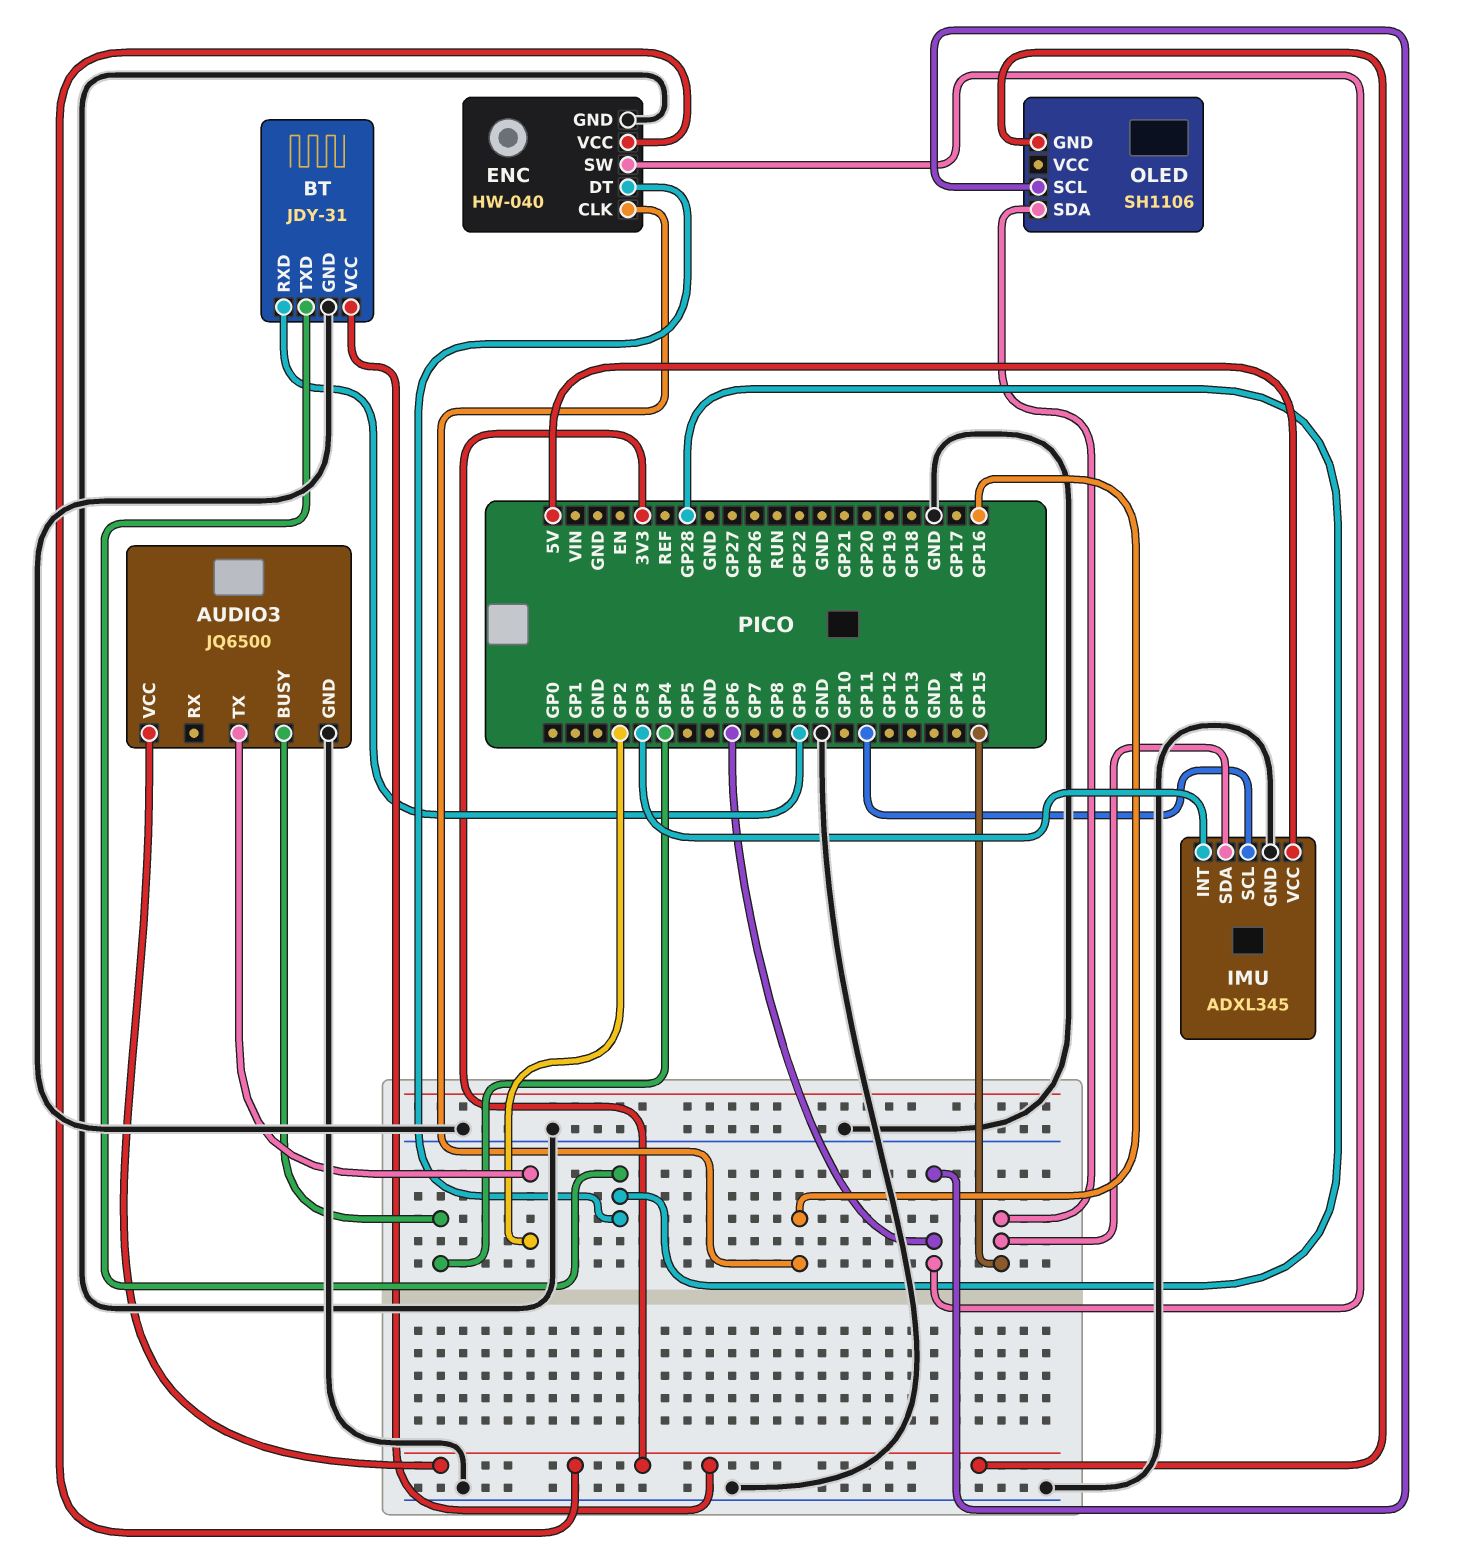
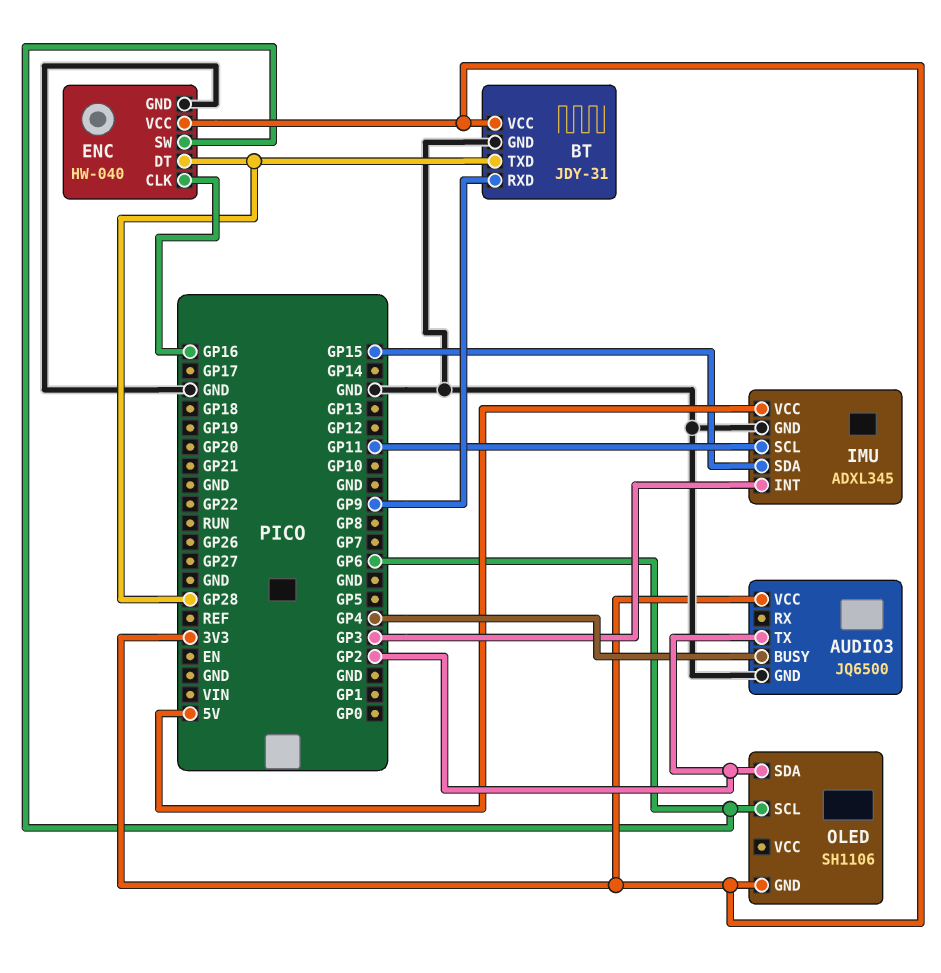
OLED pin SDA: GP15 -> GP2

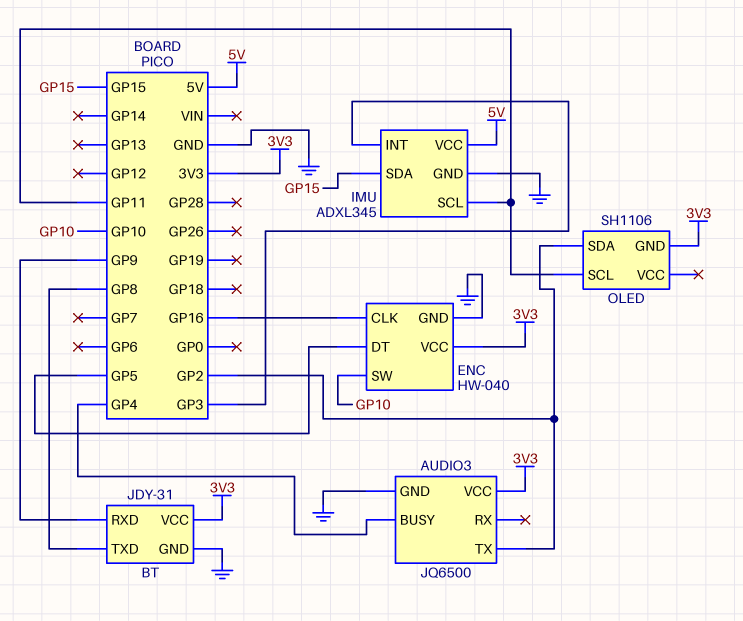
BT pin TXD: GP28 -> GP8
ENC pin DT: GP28 -> GP5
ENC pin SW: GP6 -> GP10
OLED pin SCL: GP6 -> GP11

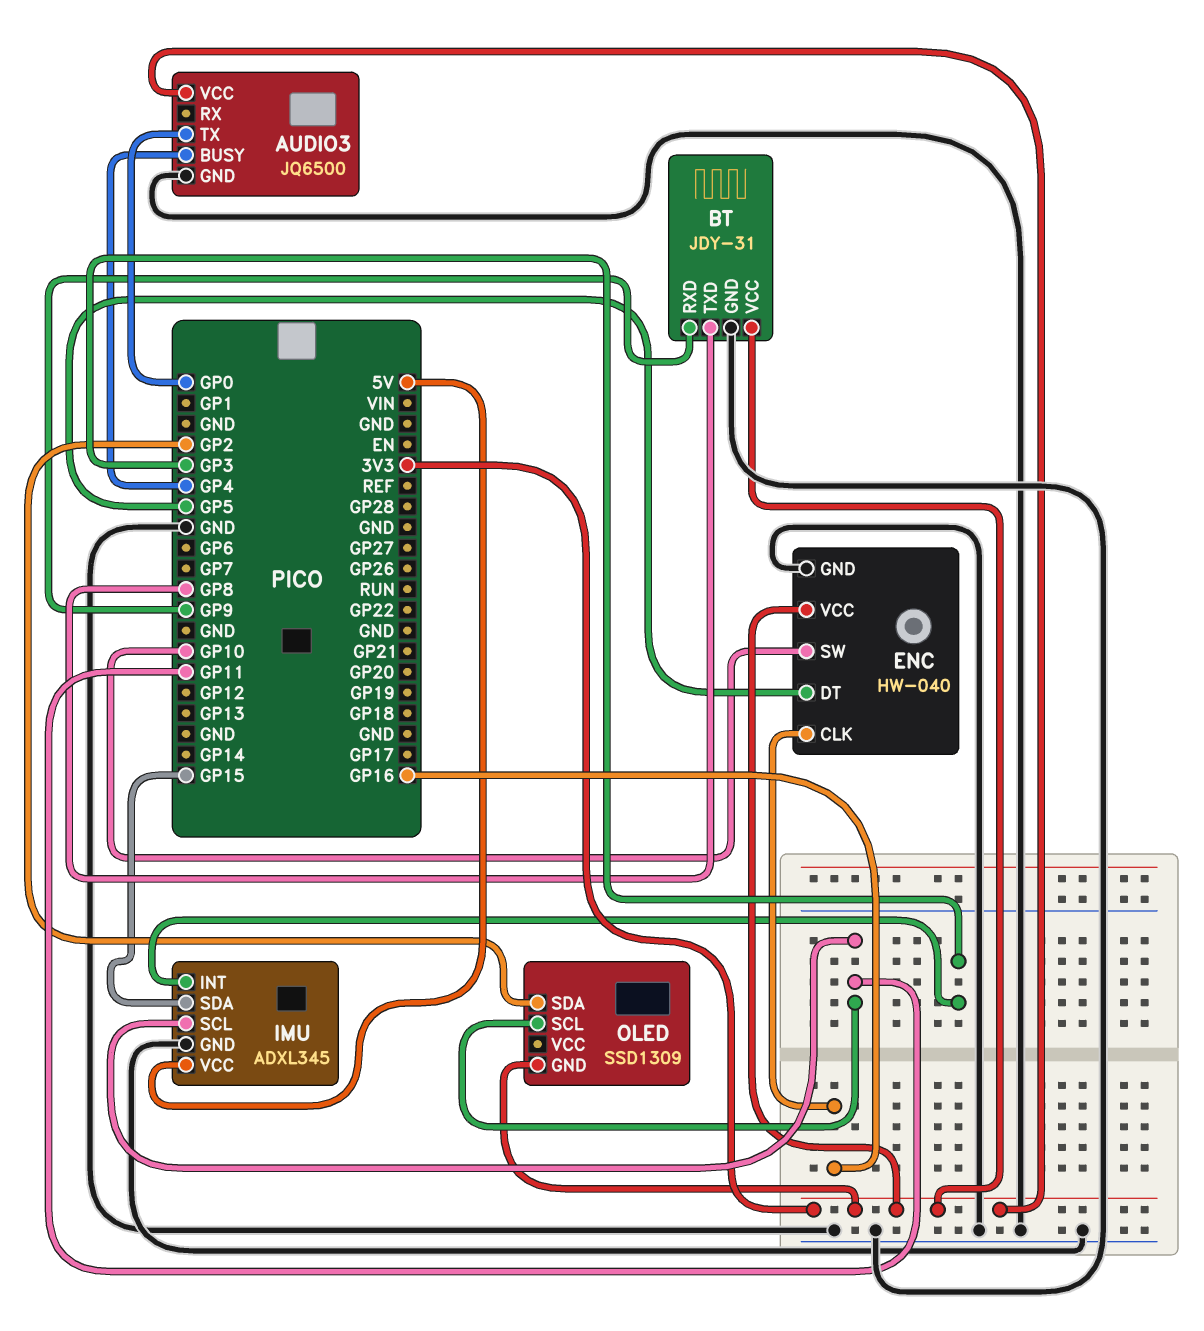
AUDIO3 pin TX: GP2 -> GP0
OLED: SH1106 -> SSD1309

